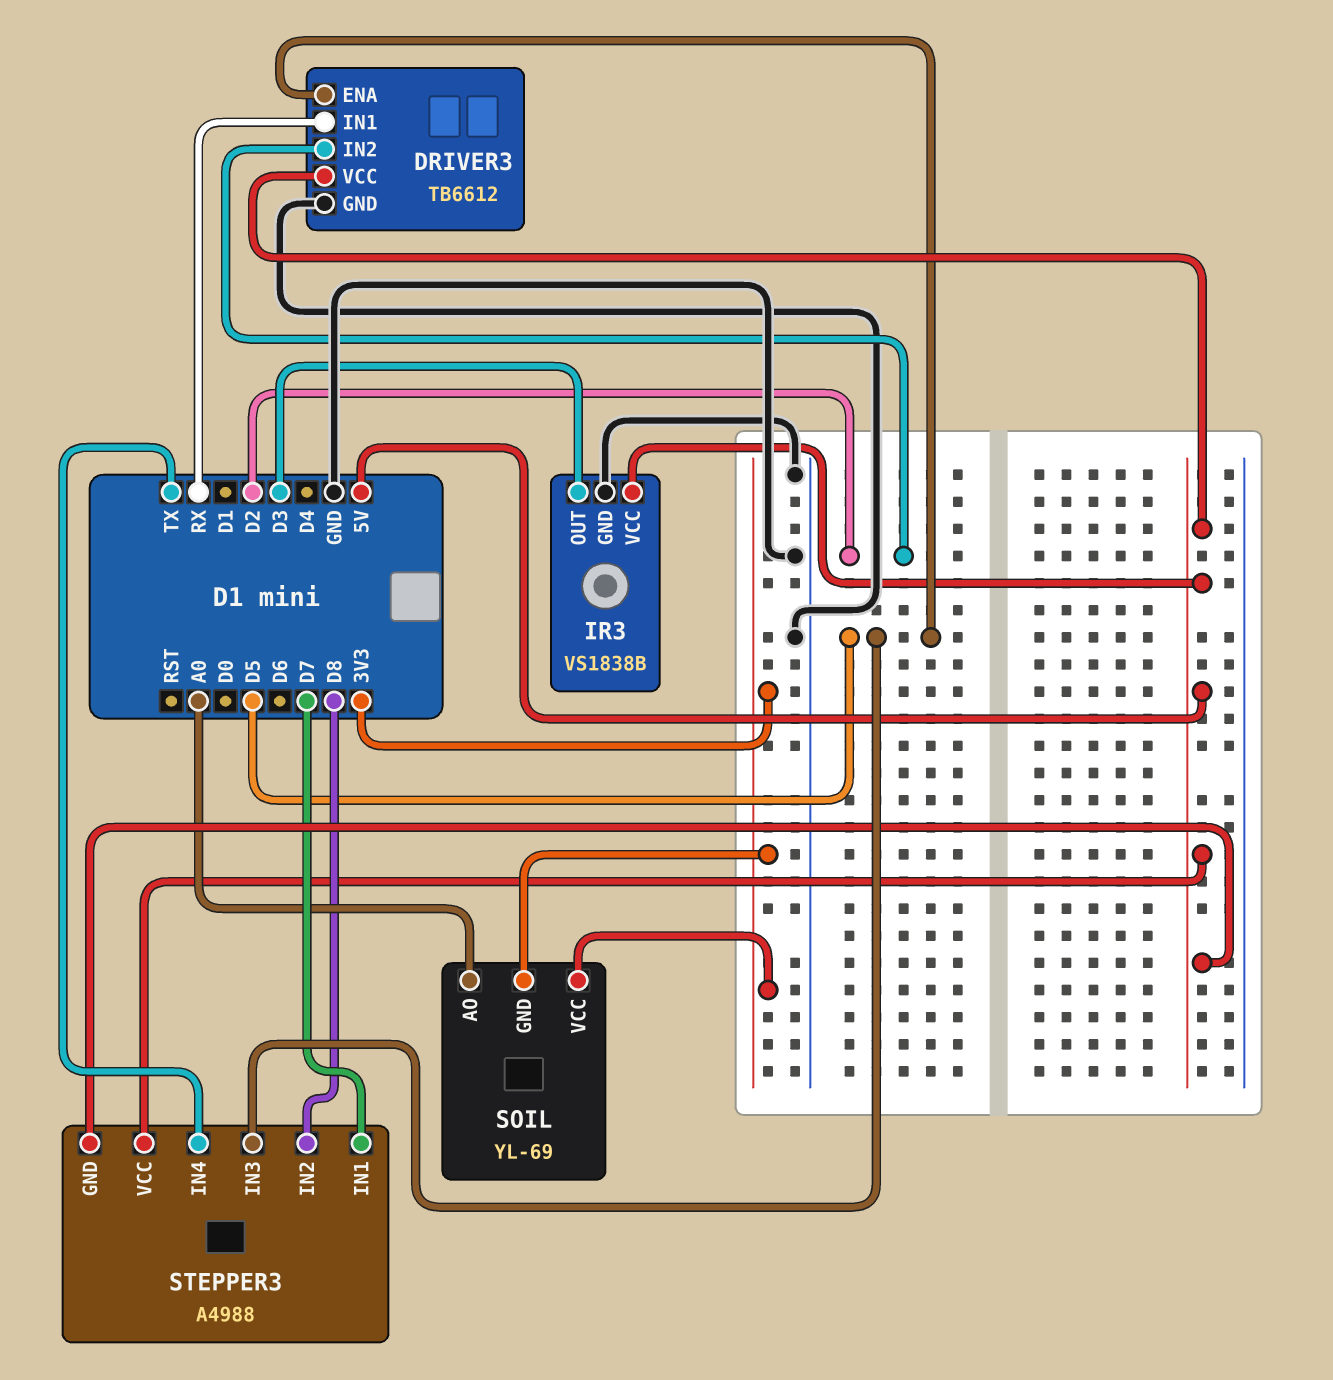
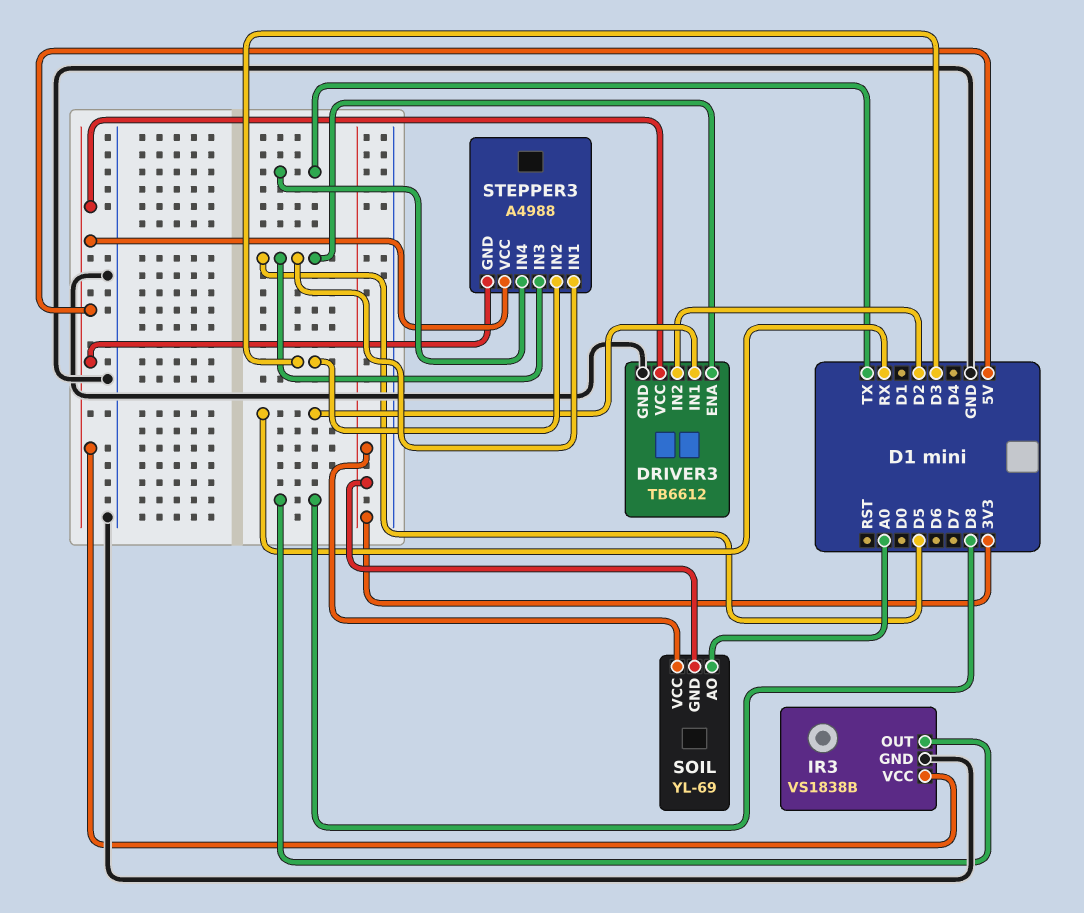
IR3 pin OUT: D3 -> D8
STEPPER3 pin IN1: D7 -> D5
STEPPER3 pin IN2: D8 -> D3

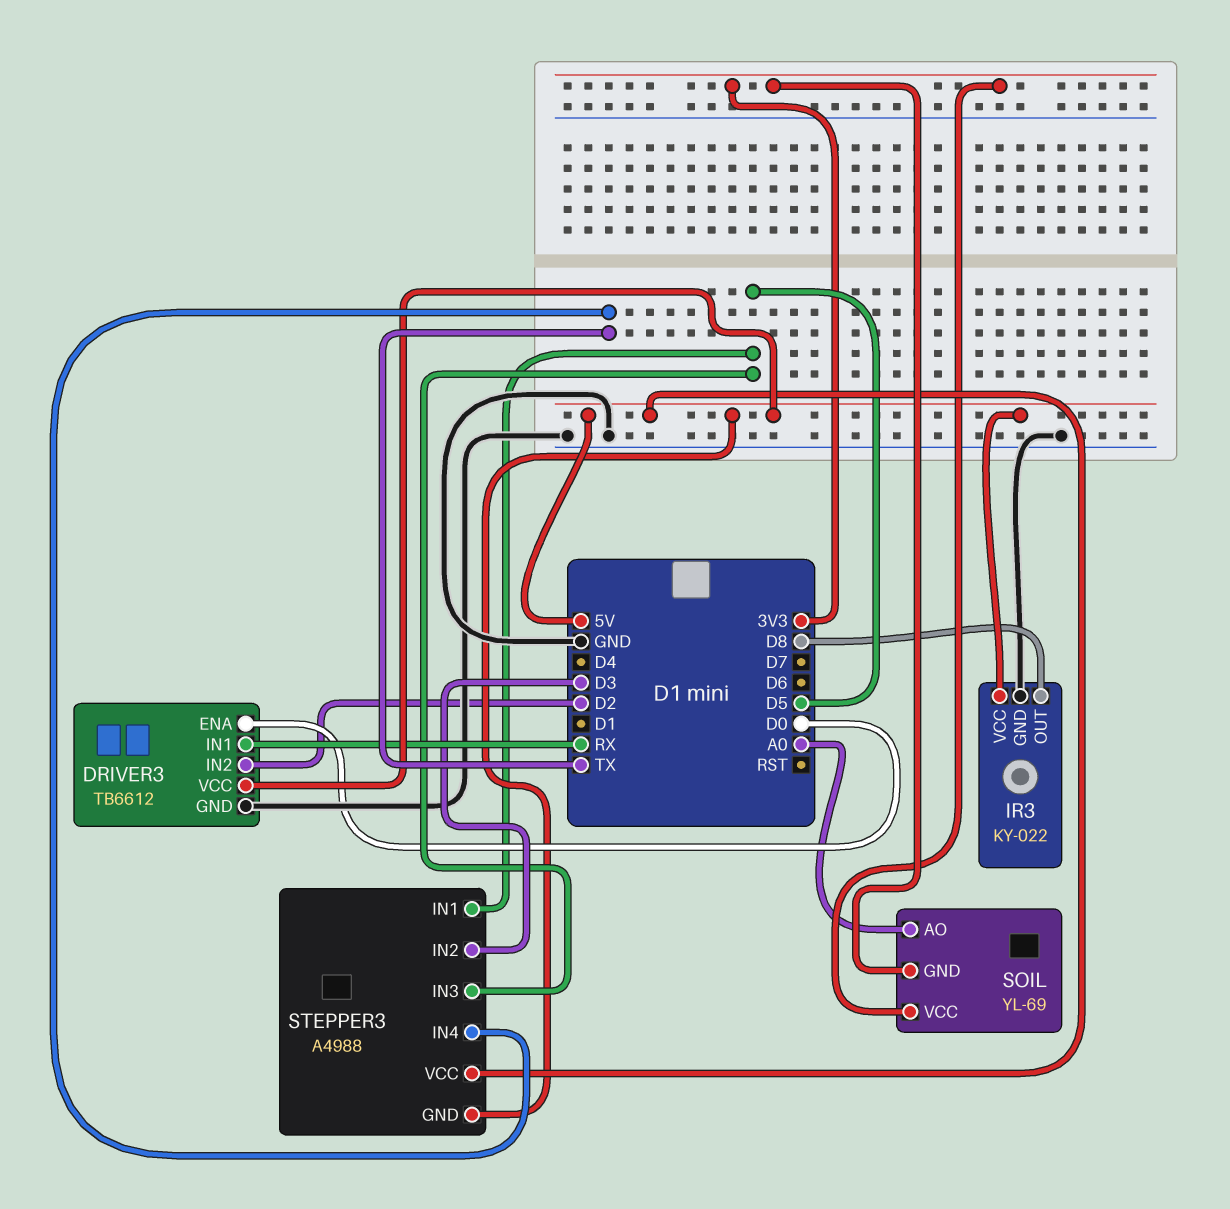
DRIVER3 pin ENA: D5 -> D0
IR3: VS1838B -> KY-022

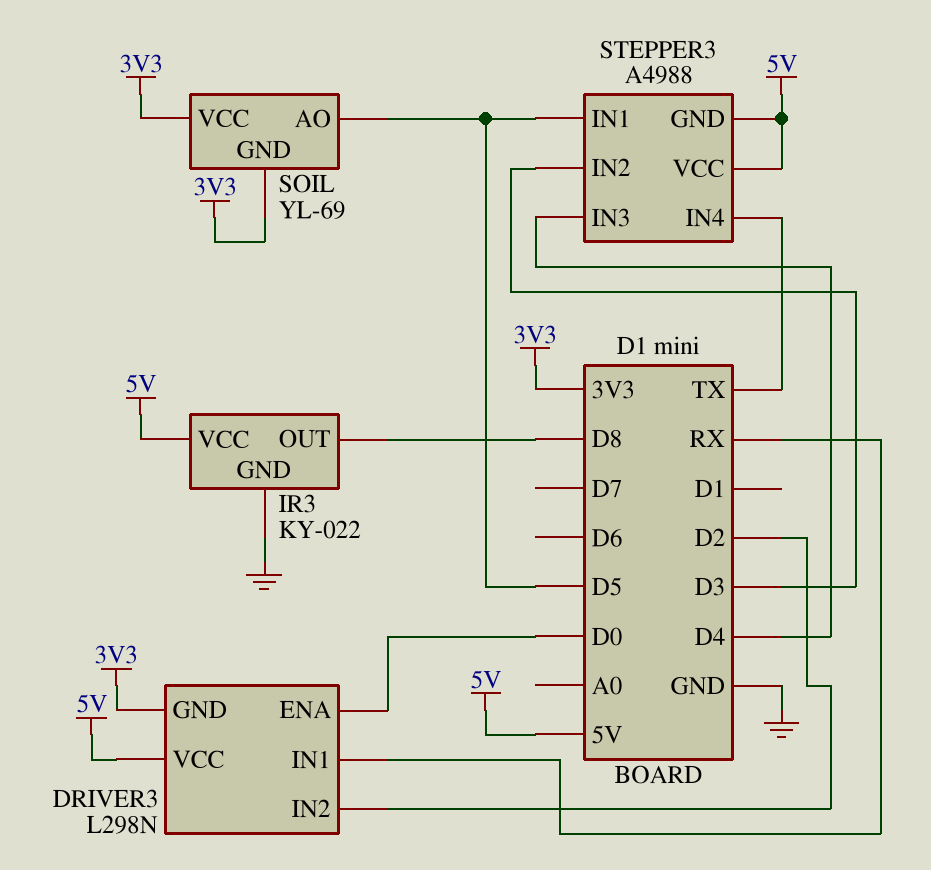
DRIVER3: TB6612 -> L298N
DRIVER3 pin GND: GND -> 3V3
SOIL pin AO: A0 -> D5
STEPPER3 pin IN3: D5 -> D4

